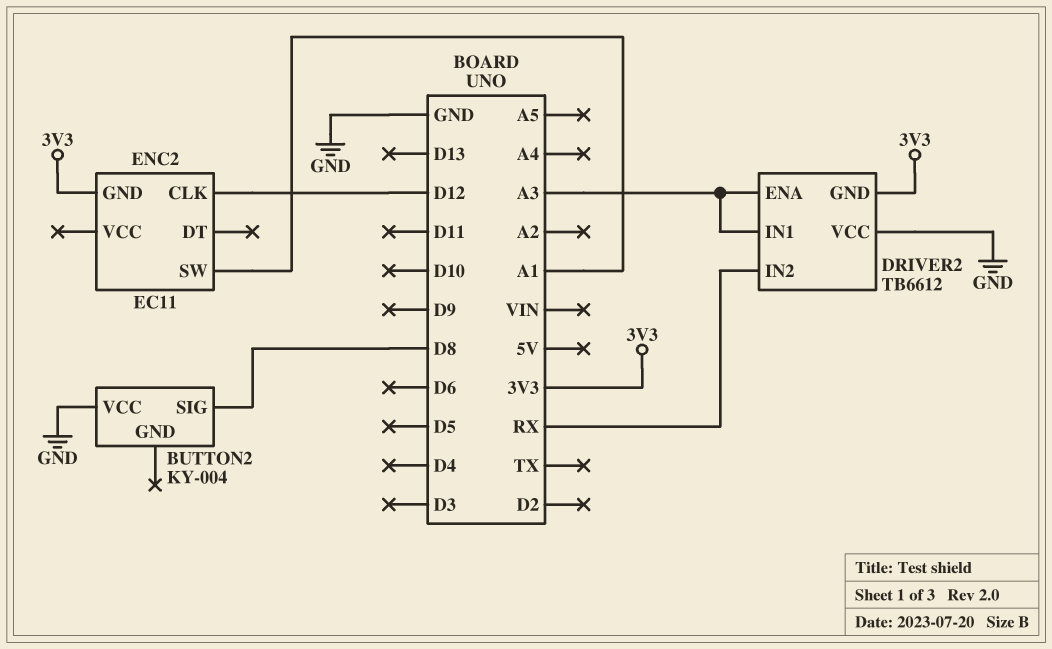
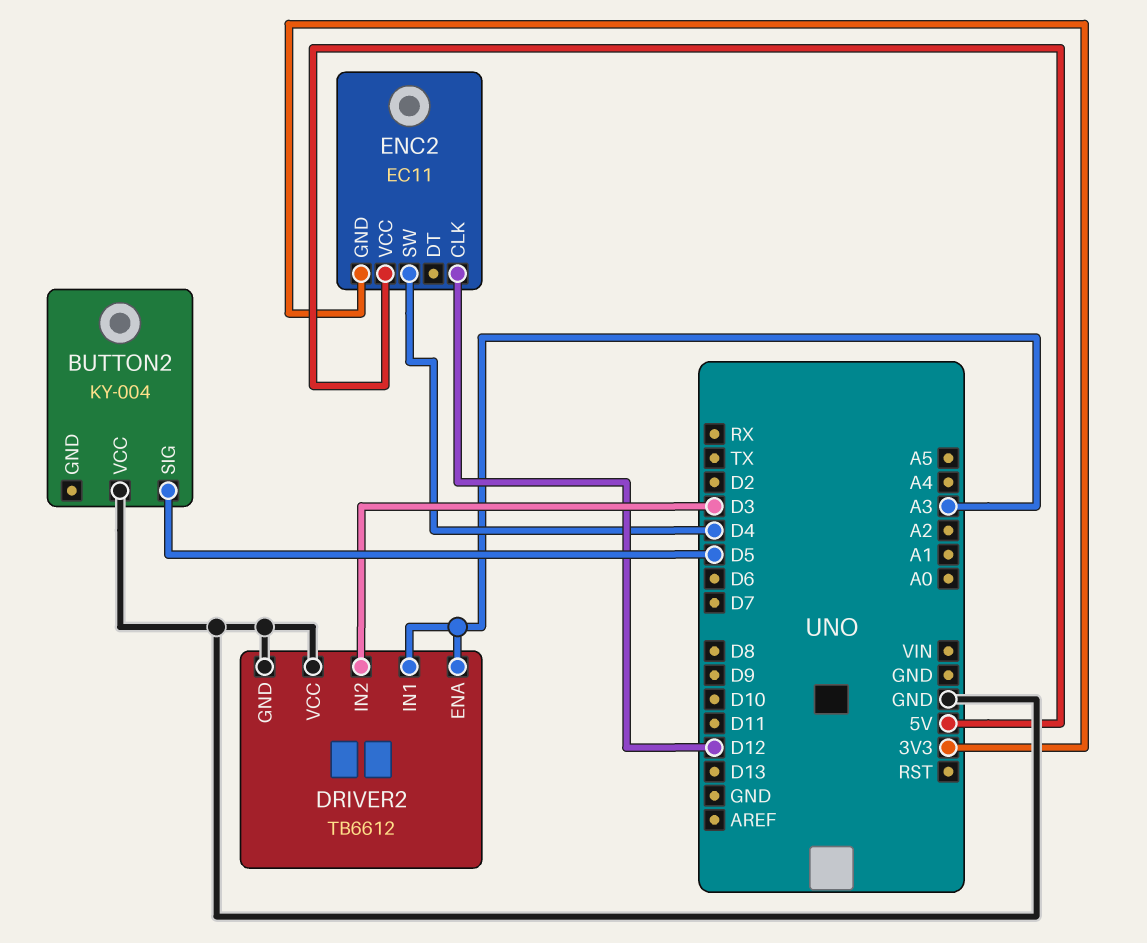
BUTTON2 pin SIG: D8 -> D5
DRIVER2 pin GND: 3V3 -> GND
DRIVER2 pin IN2: RX -> D3
ENC2 pin SW: A1 -> D4
ENC2 pin VCC: none -> 5V

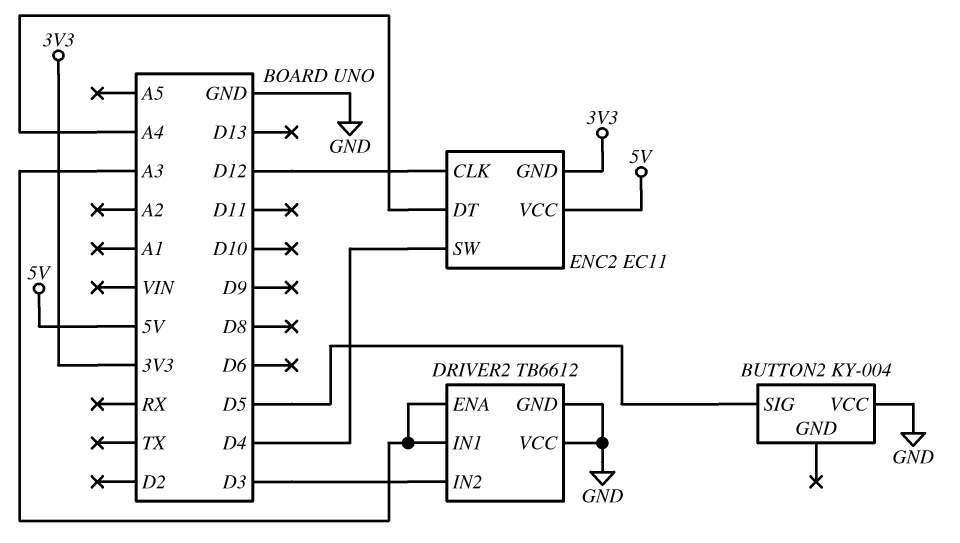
ENC2 pin DT: none -> A4

